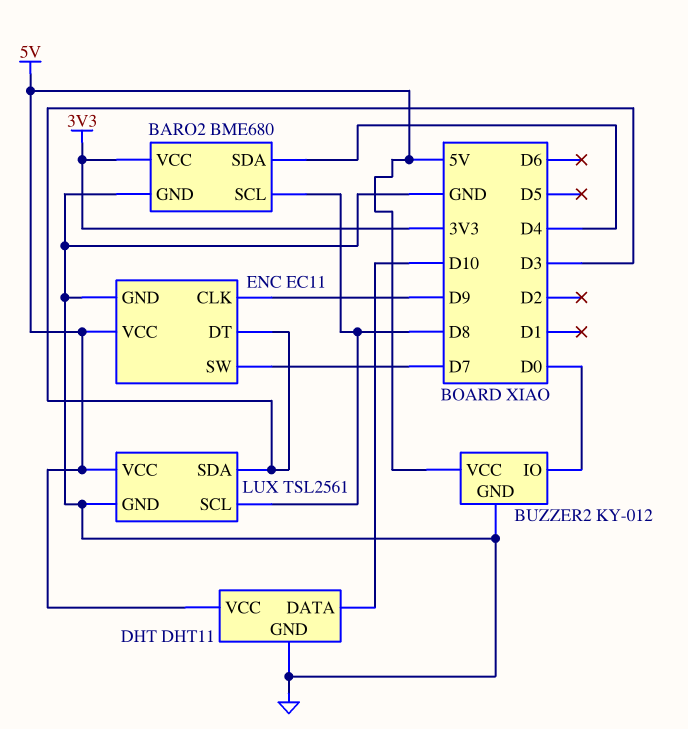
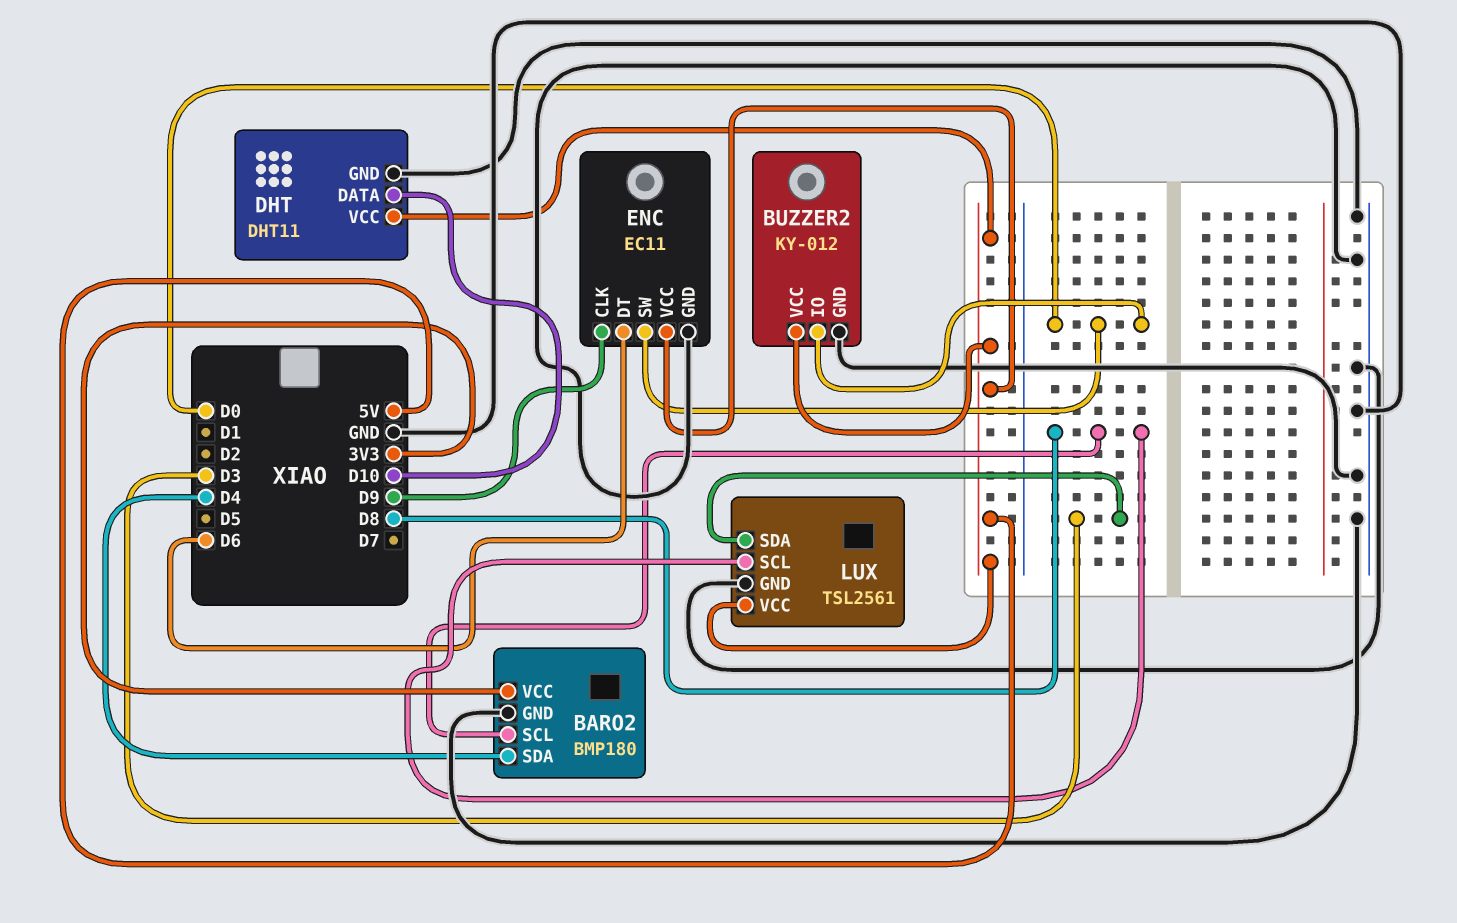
BARO2: BME680 -> BMP180
ENC pin DT: D3 -> D6
ENC pin SW: D7 -> D0

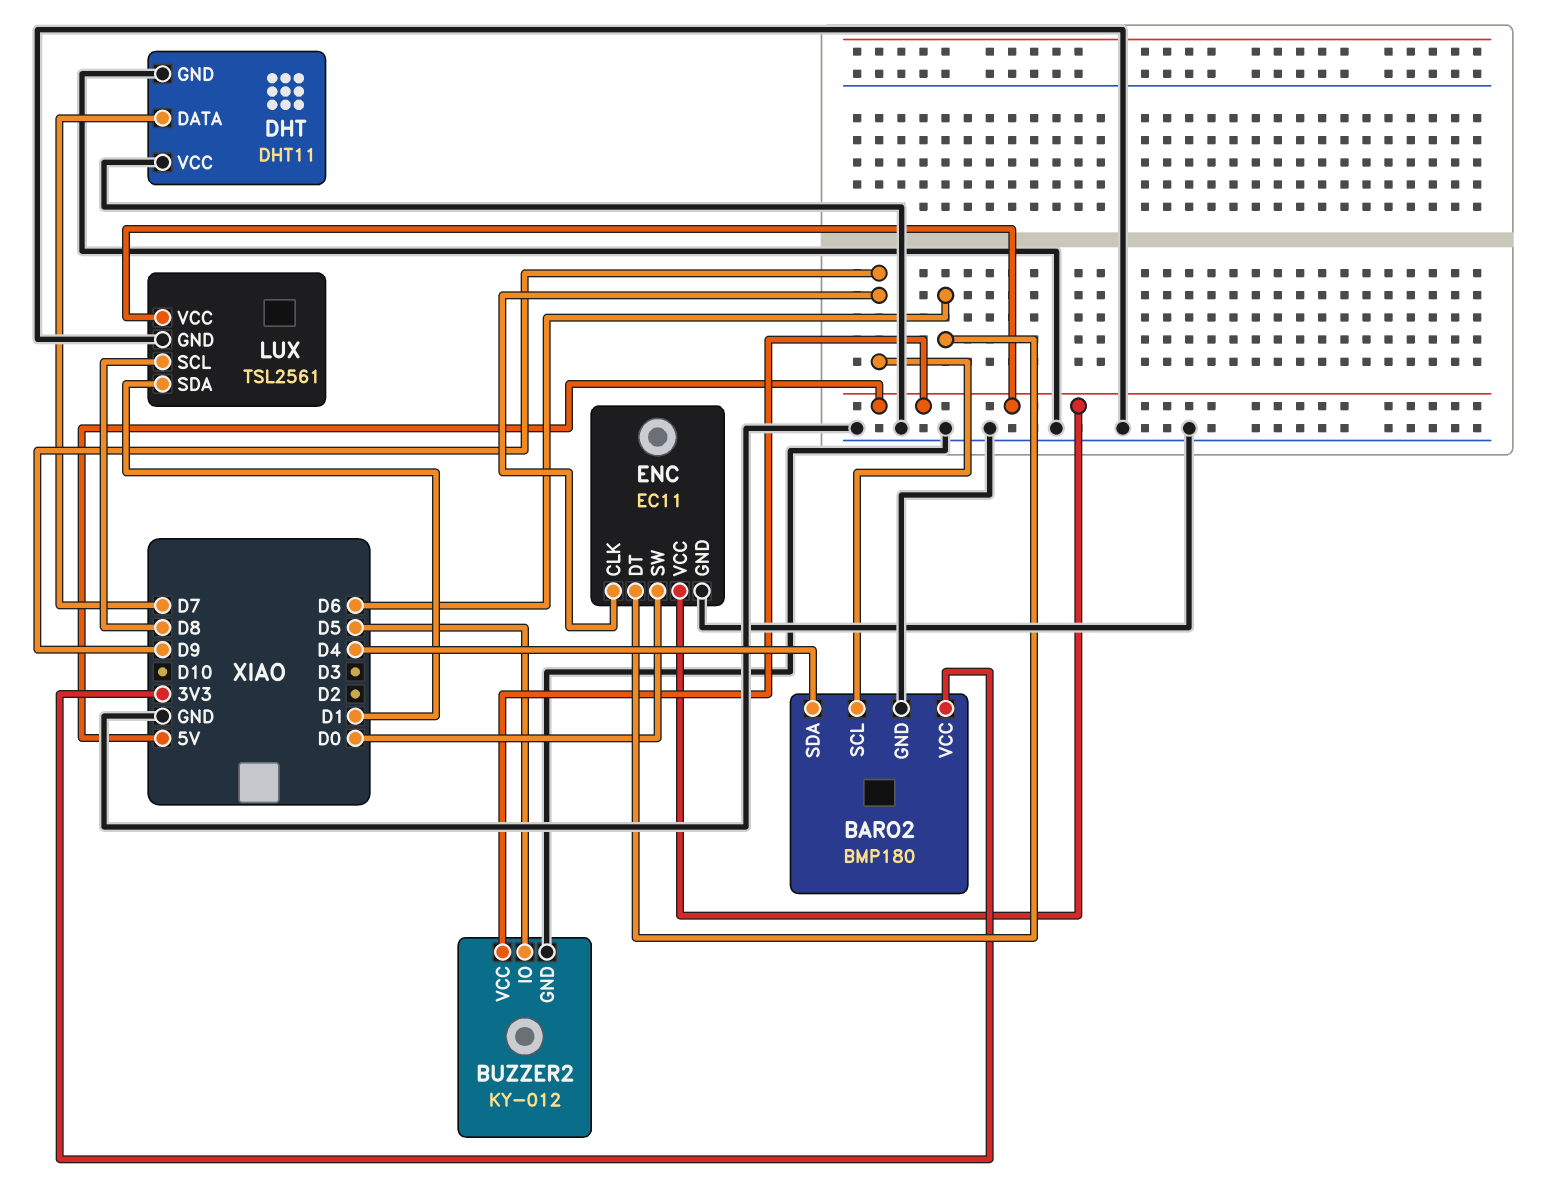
BARO2 pin SCL: D8 -> D9
BUZZER2 pin IO: D0 -> D5
DHT pin DATA: D10 -> D7
DHT pin VCC: 5V -> GND
LUX pin SDA: D3 -> D1

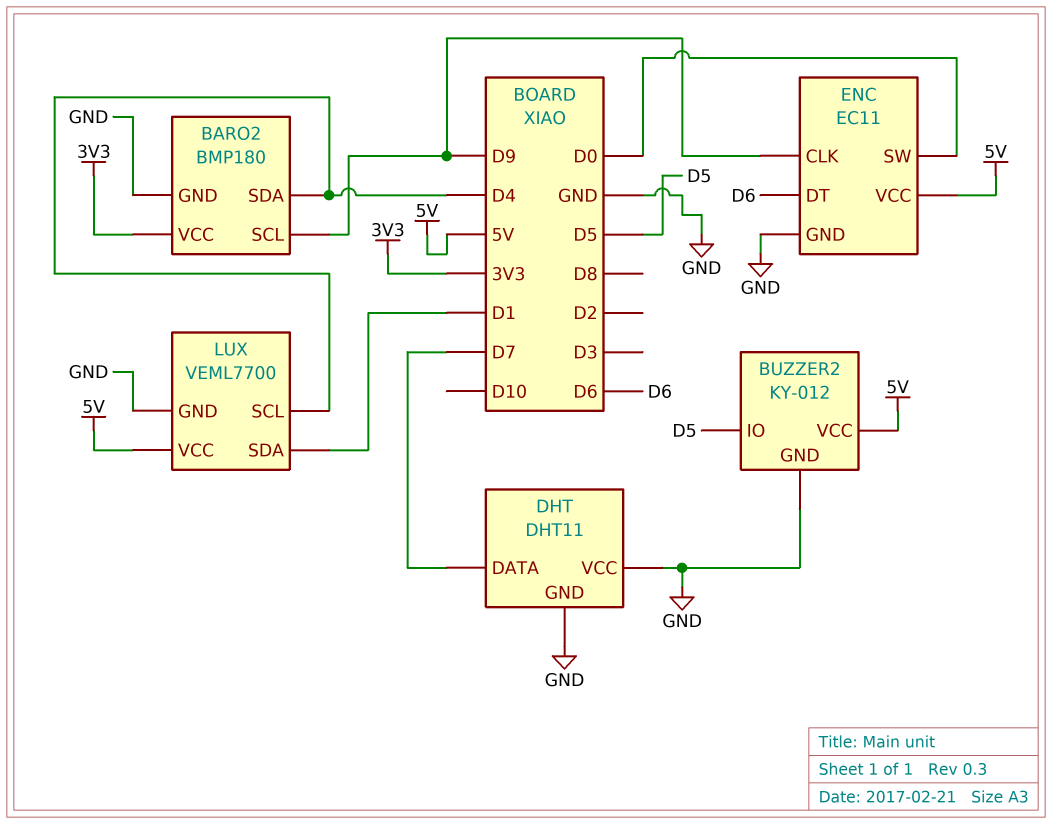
LUX: TSL2561 -> VEML7700
LUX pin SCL: D8 -> D4

